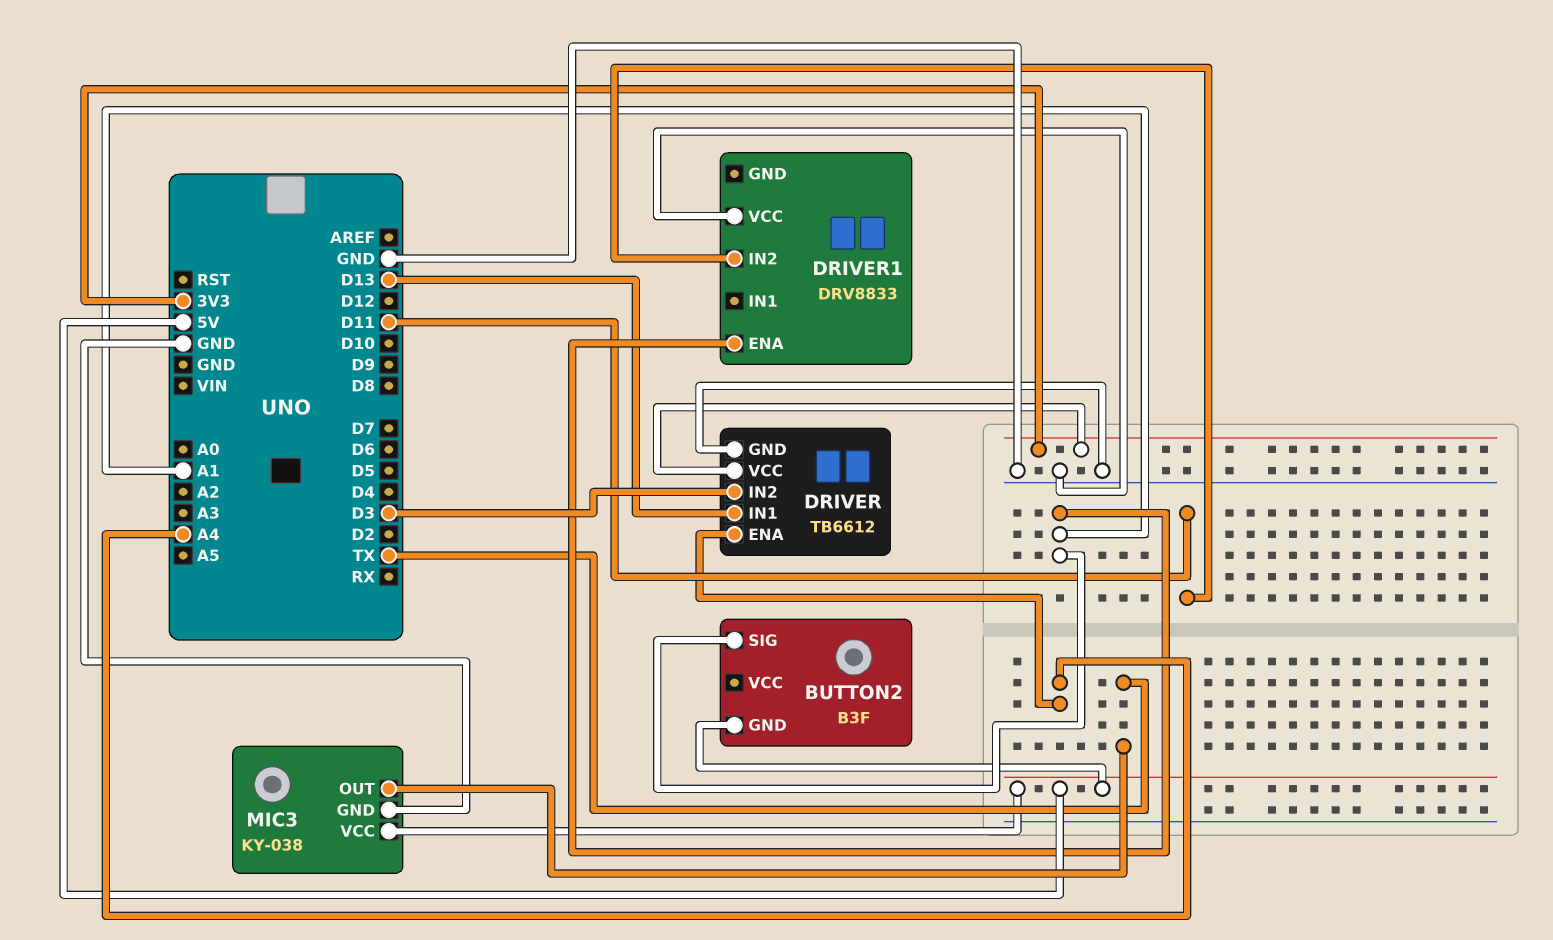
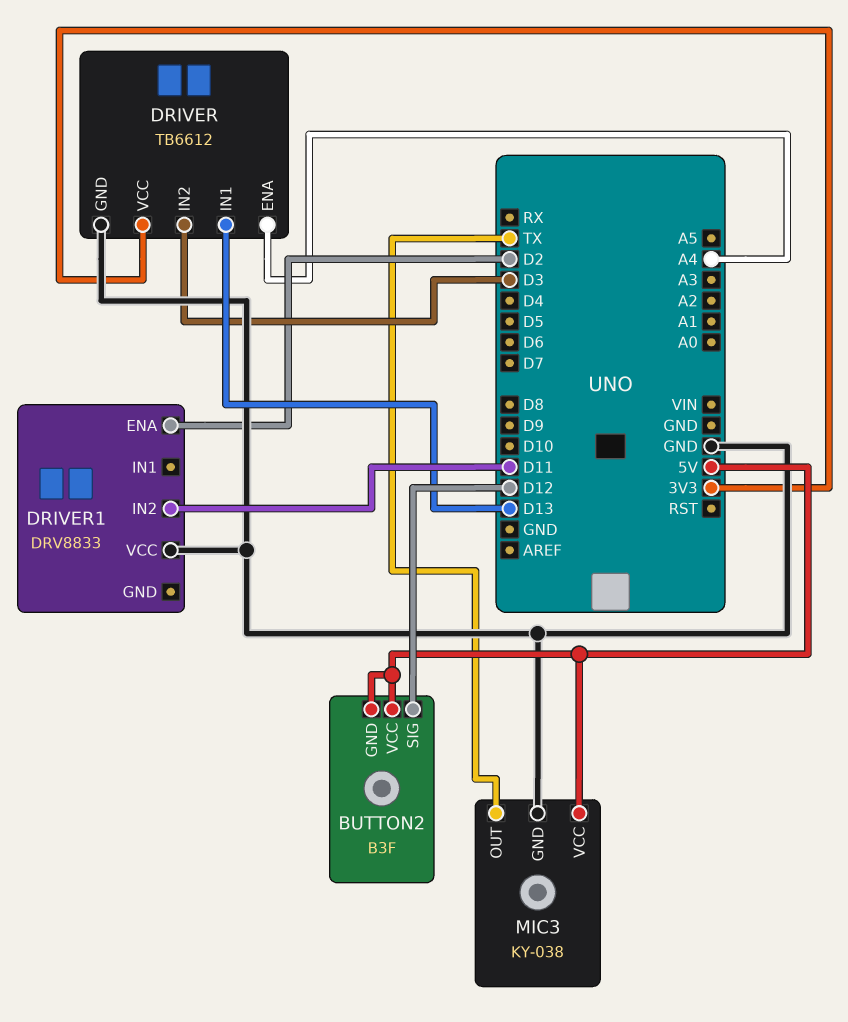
BUTTON2 pin SIG: A1 -> D12
BUTTON2 pin VCC: none -> 5V
DRIVER1 pin ENA: A1 -> D2

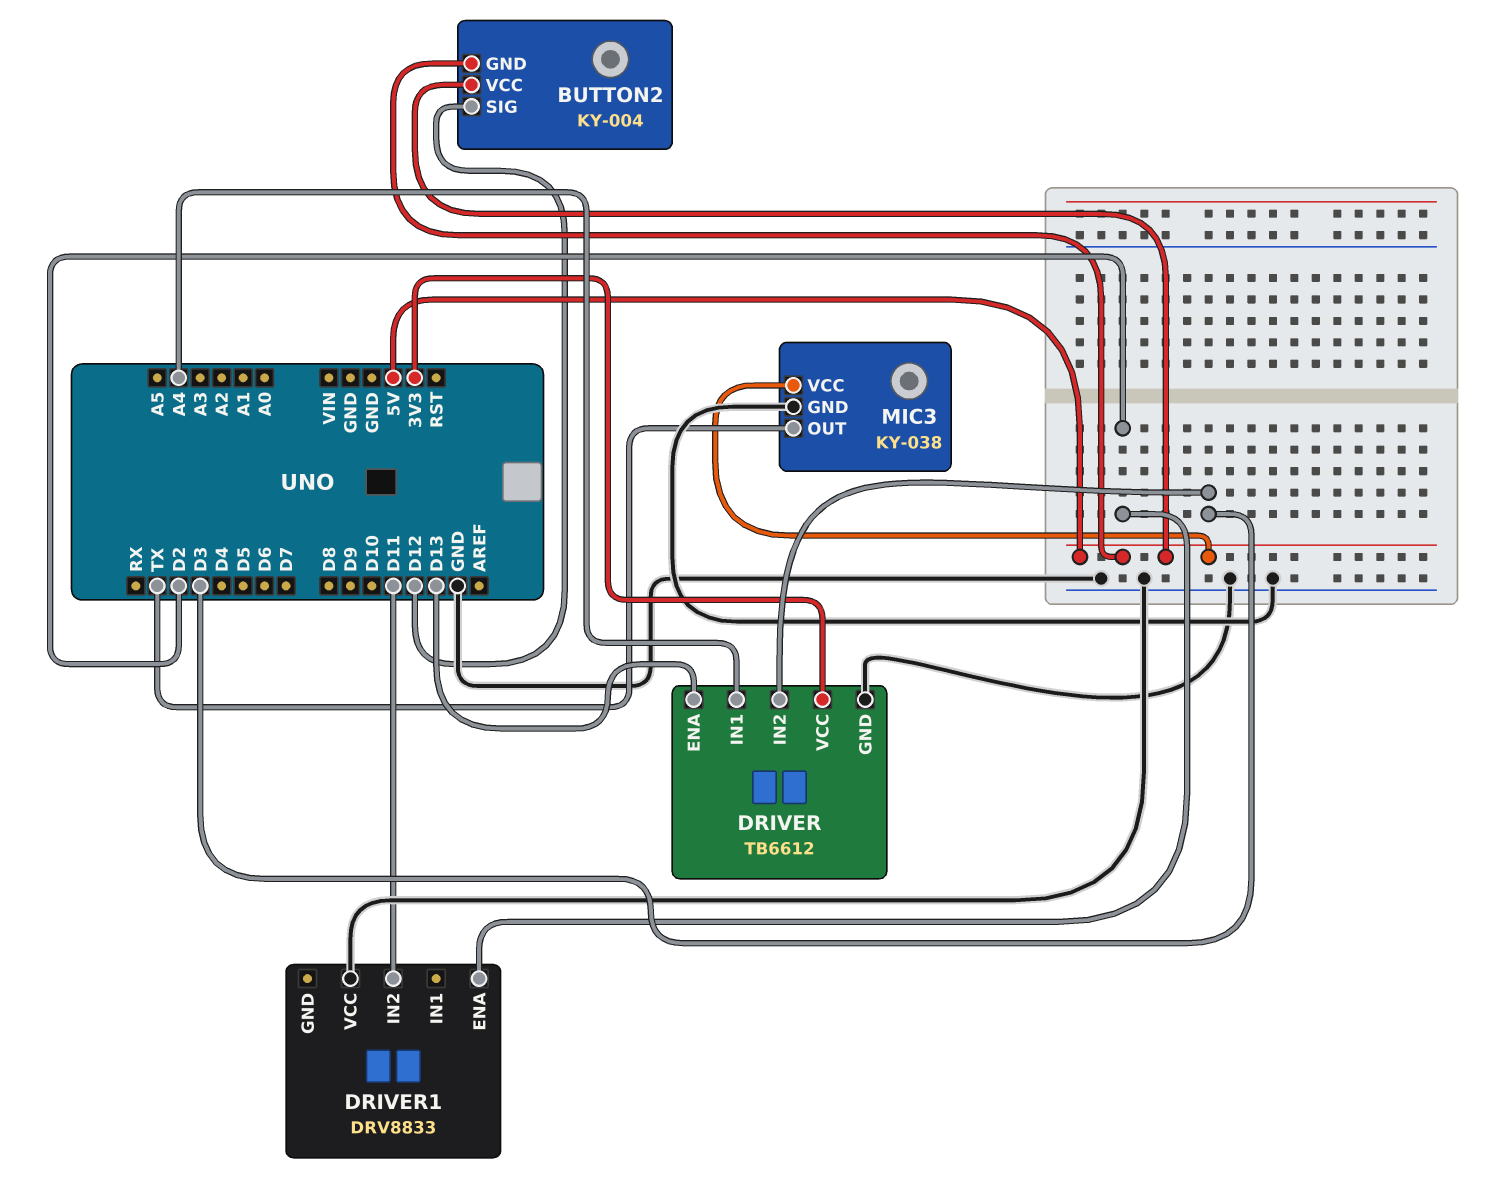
BUTTON2: B3F -> KY-004
DRIVER pin ENA: A4 -> D13
DRIVER pin IN1: D13 -> A4

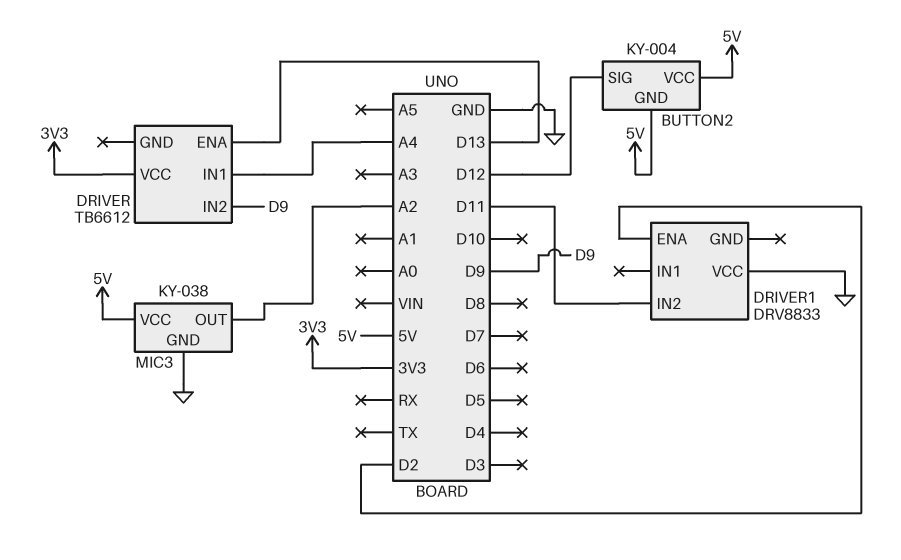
DRIVER pin GND: GND -> none
DRIVER pin IN2: D3 -> D9
MIC3 pin OUT: TX -> A2

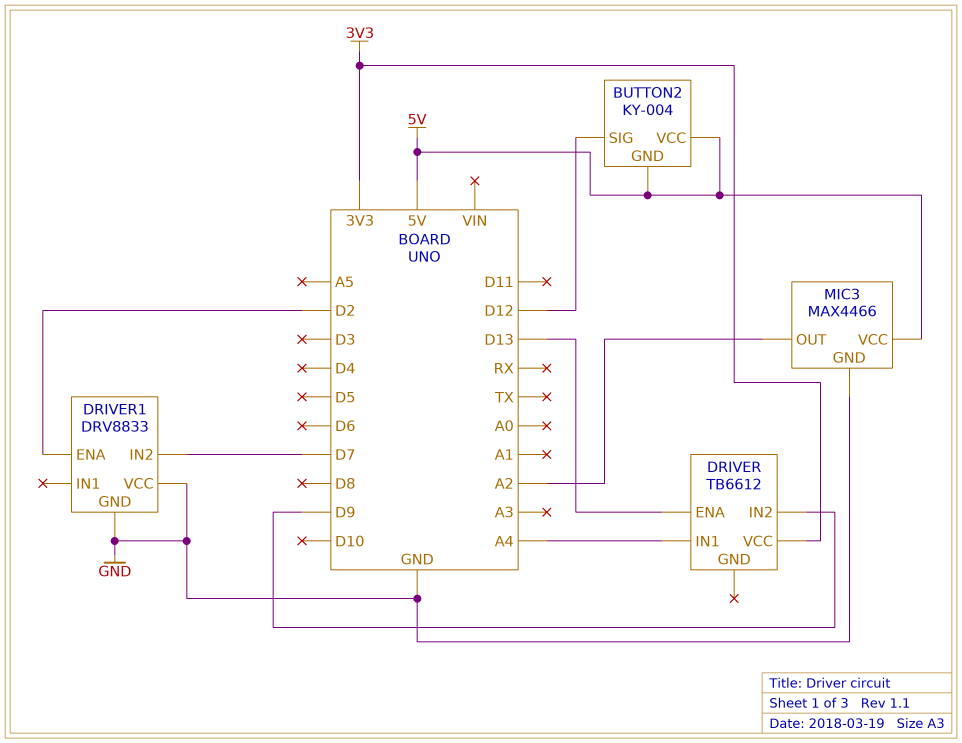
DRIVER1 pin GND: none -> GND
DRIVER1 pin IN2: D11 -> D7
MIC3: KY-038 -> MAX4466

